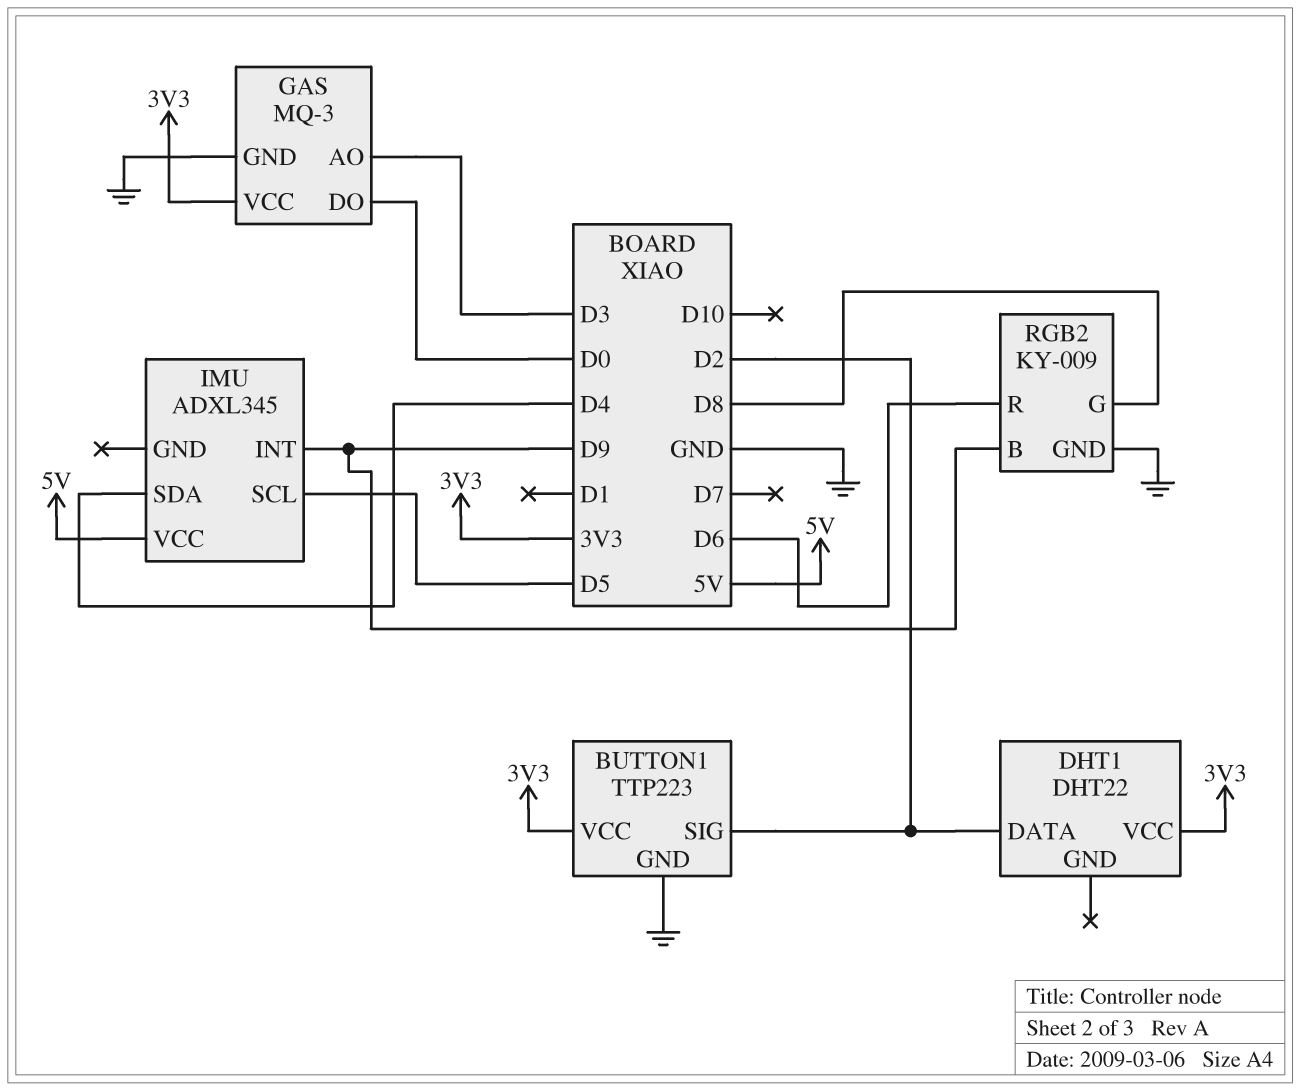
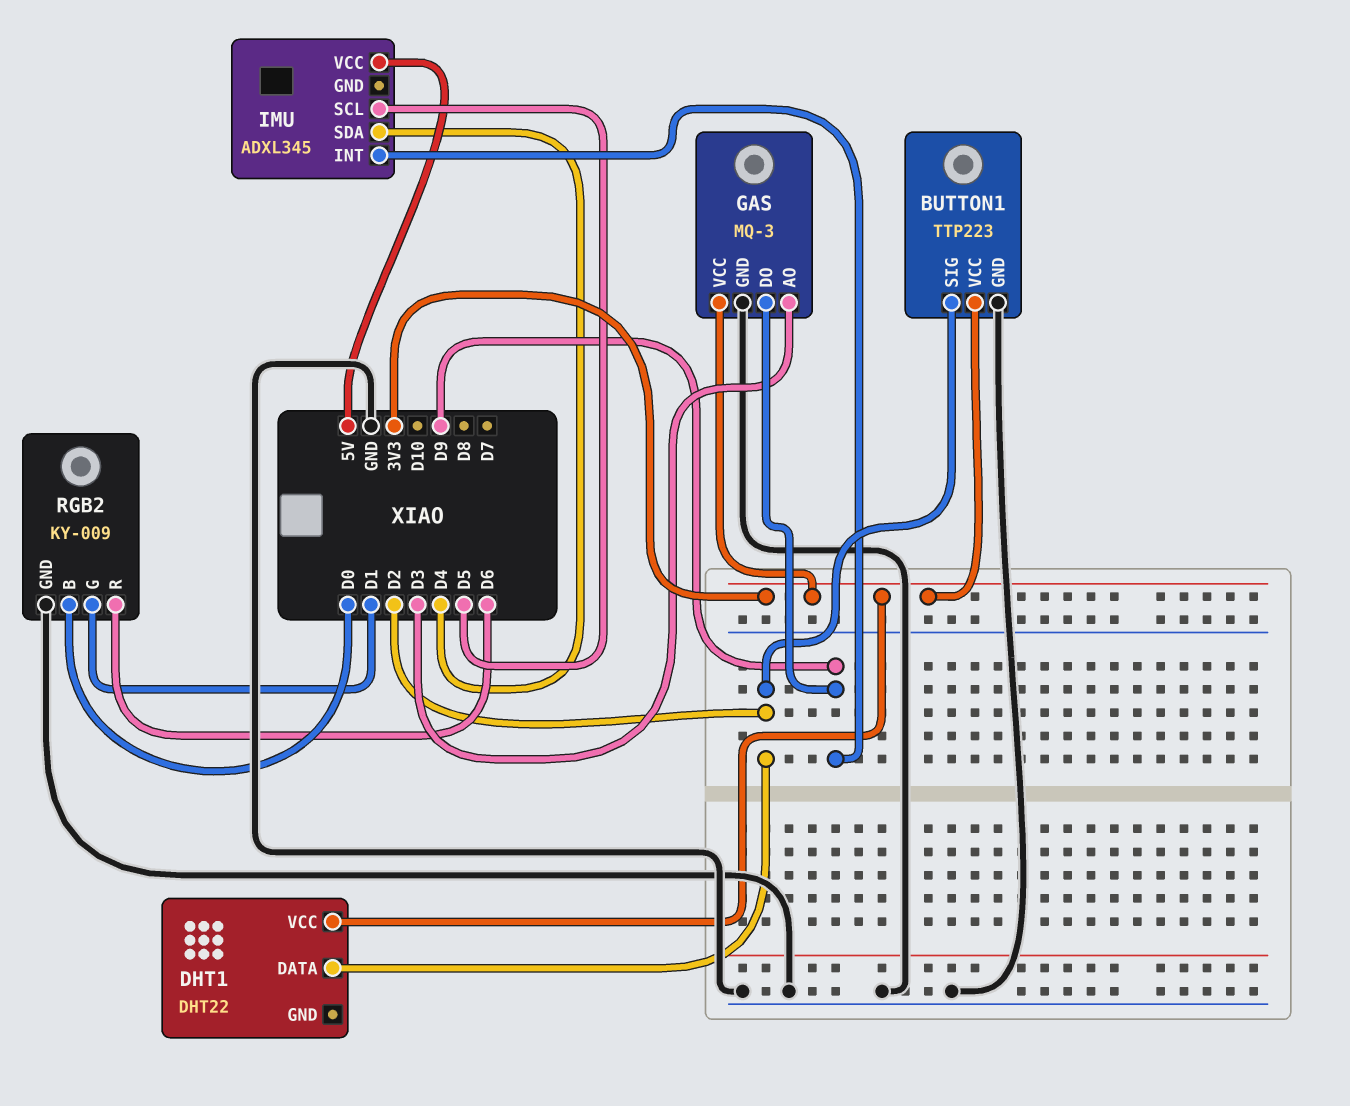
GAS pin DO: D0 -> D9
RGB2 pin B: D9 -> D0
RGB2 pin G: D8 -> D1

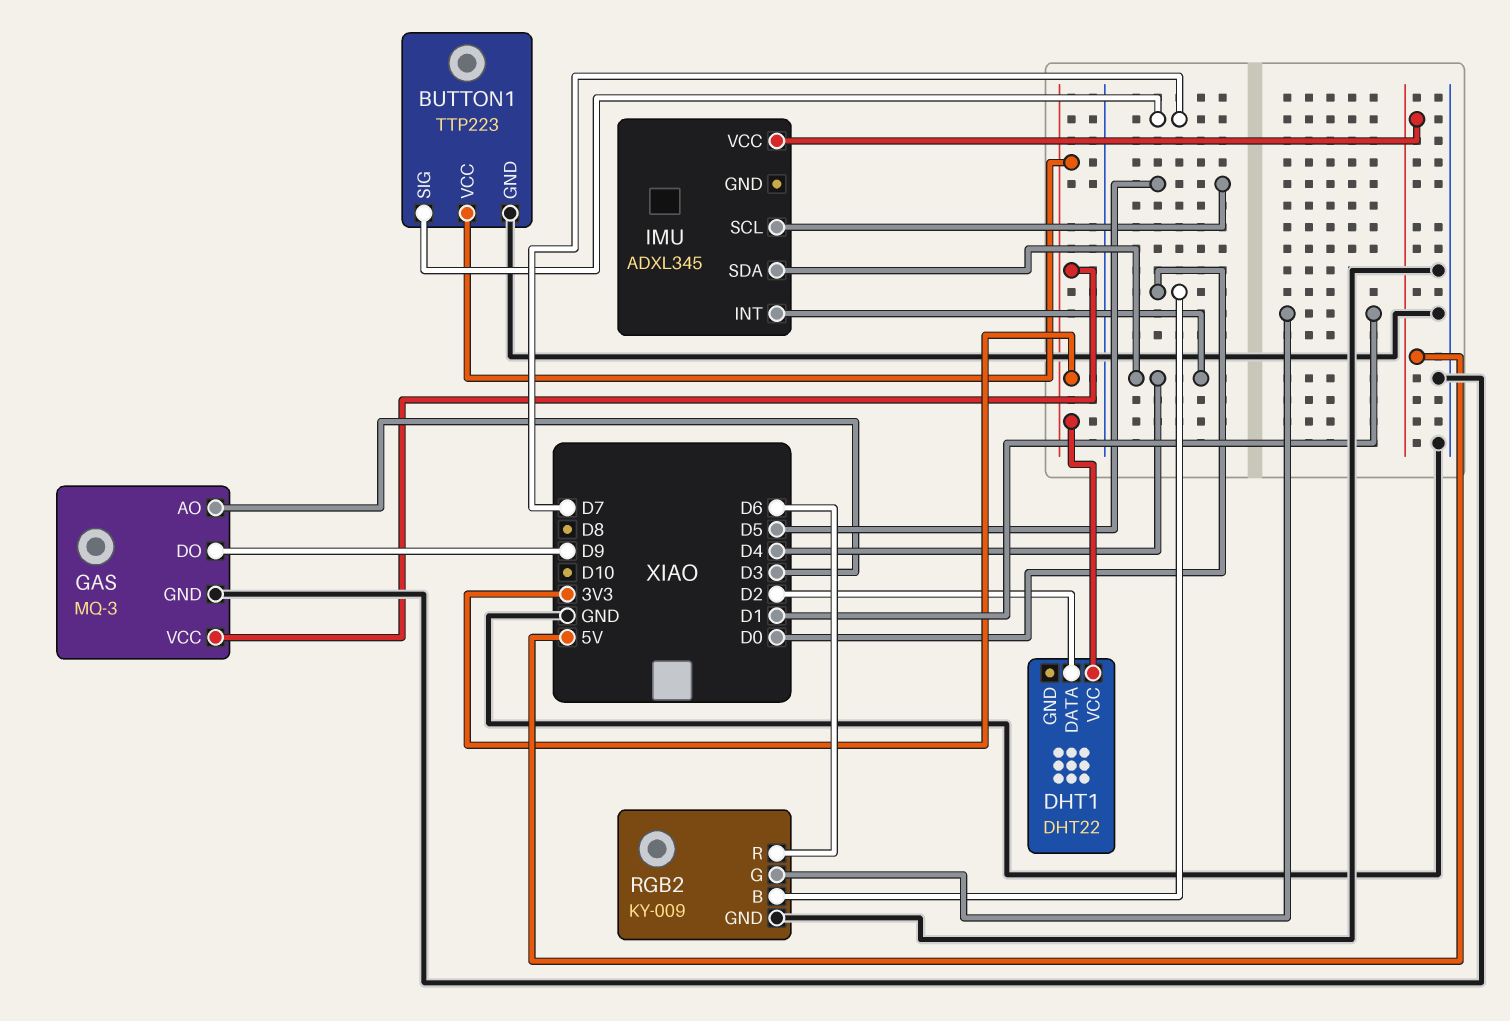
BUTTON1 pin SIG: D2 -> D7
IMU pin INT: D9 -> D4

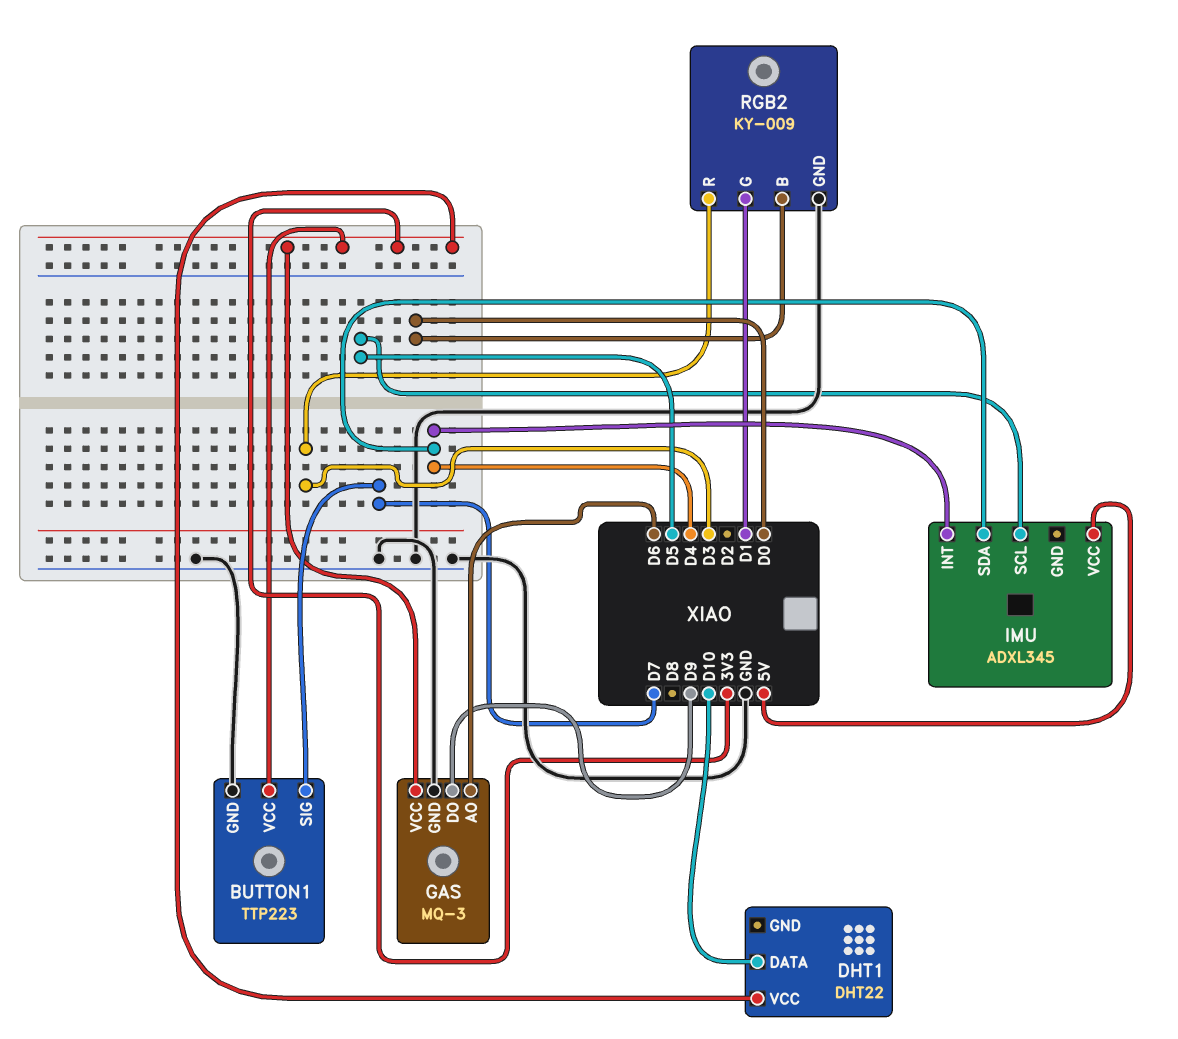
DHT1 pin DATA: D2 -> D10
GAS pin AO: D3 -> D6
RGB2 pin R: D6 -> D3

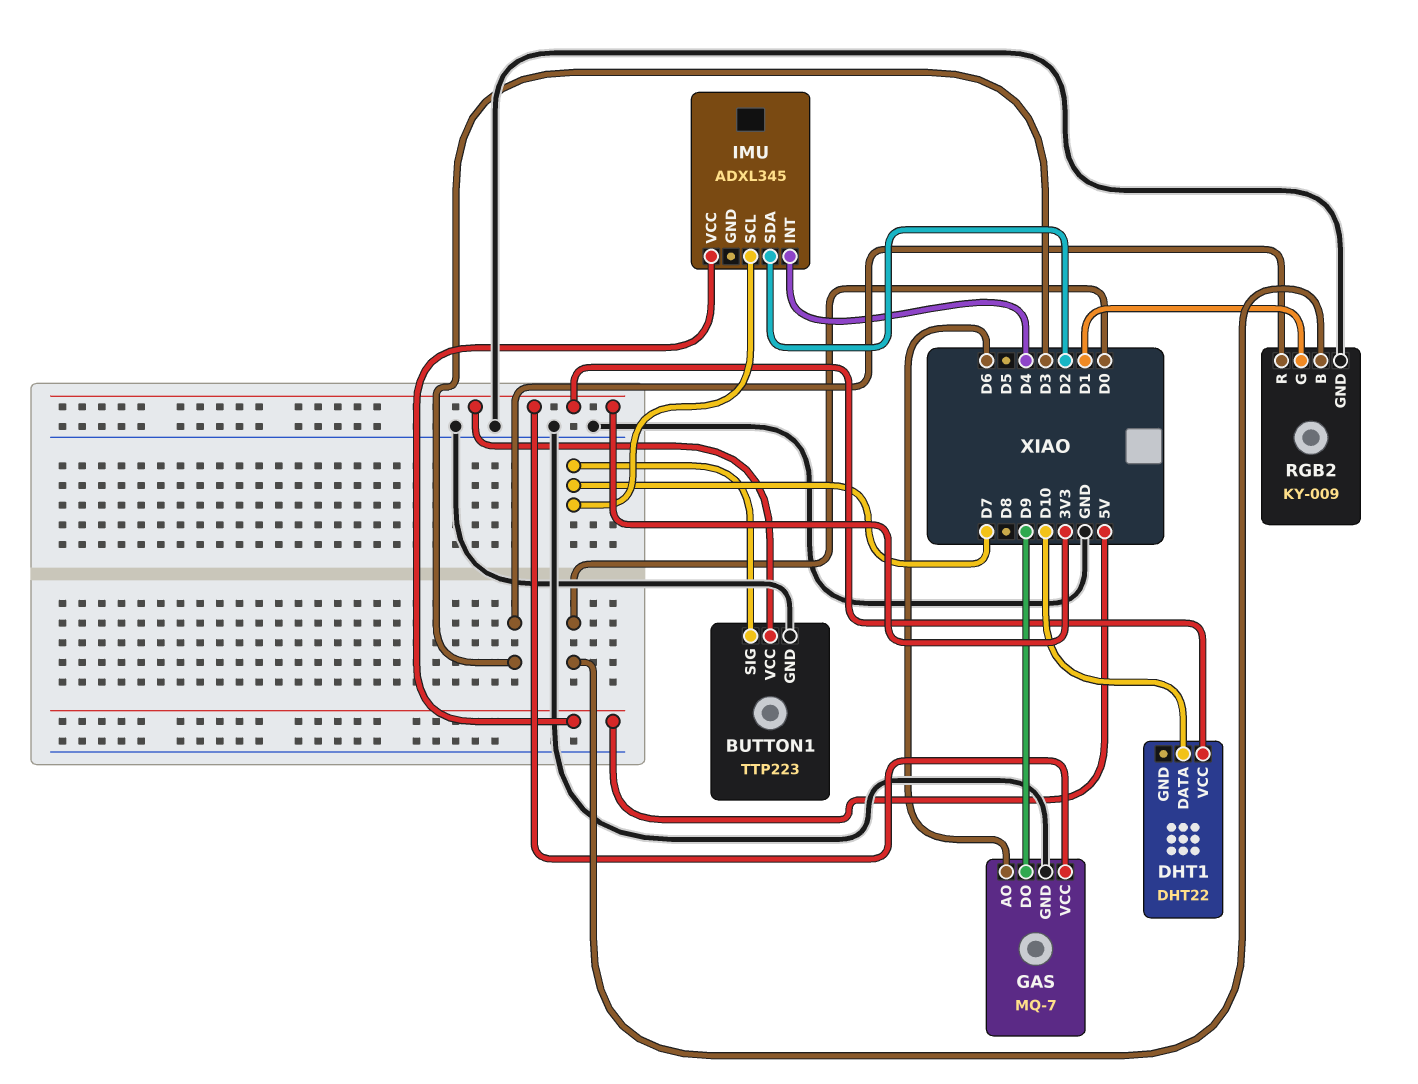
GAS: MQ-3 -> MQ-7
IMU pin SCL: D5 -> D7
IMU pin SDA: D4 -> D2

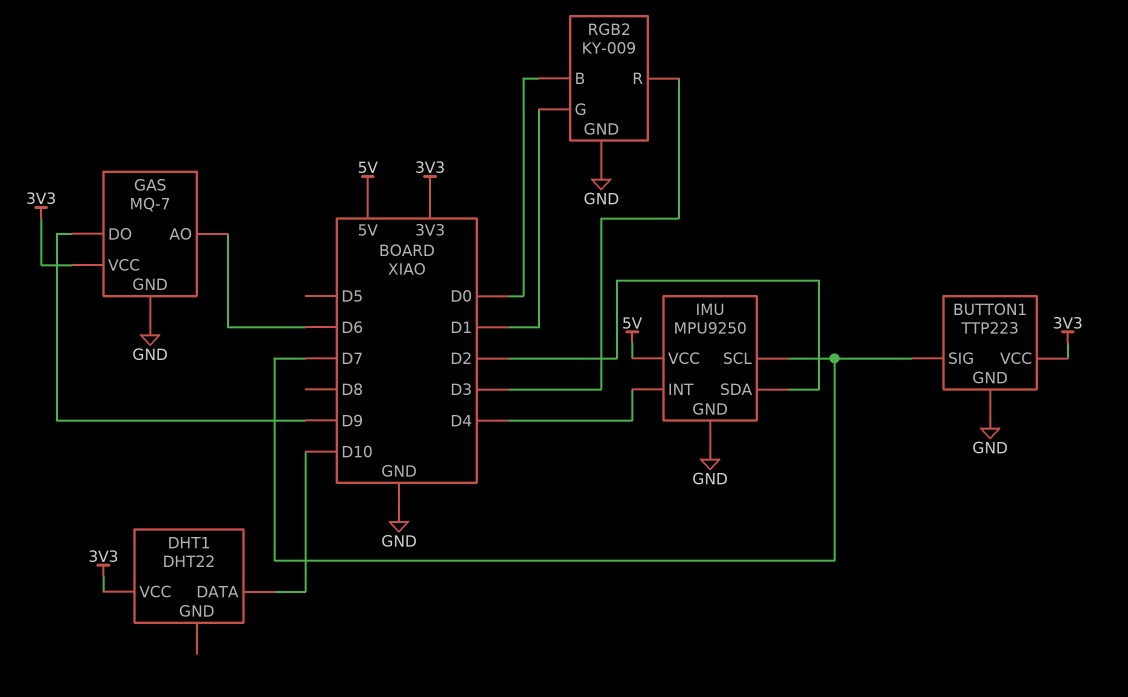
IMU: ADXL345 -> MPU9250
IMU pin GND: none -> GND

